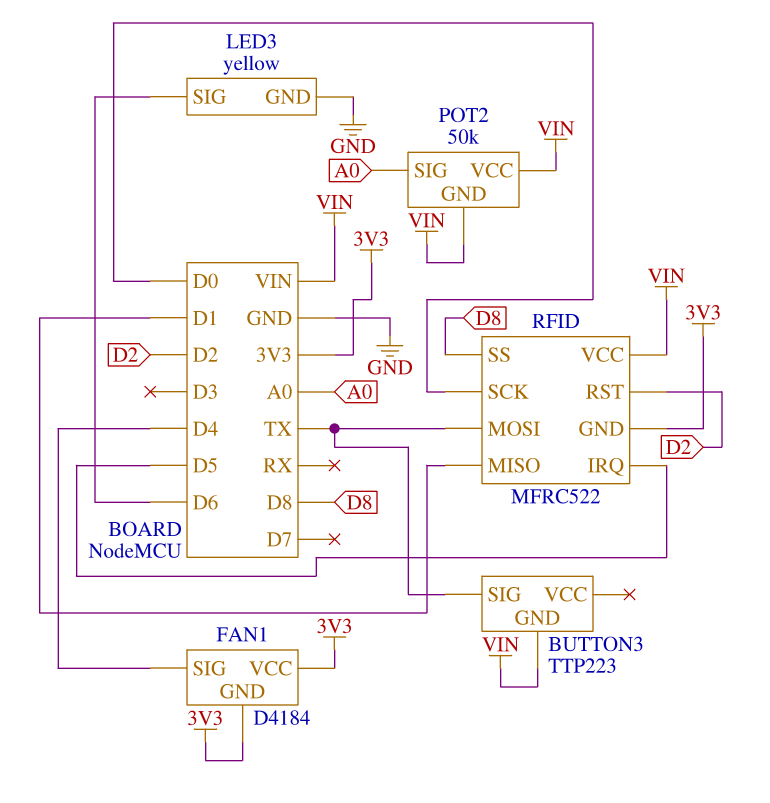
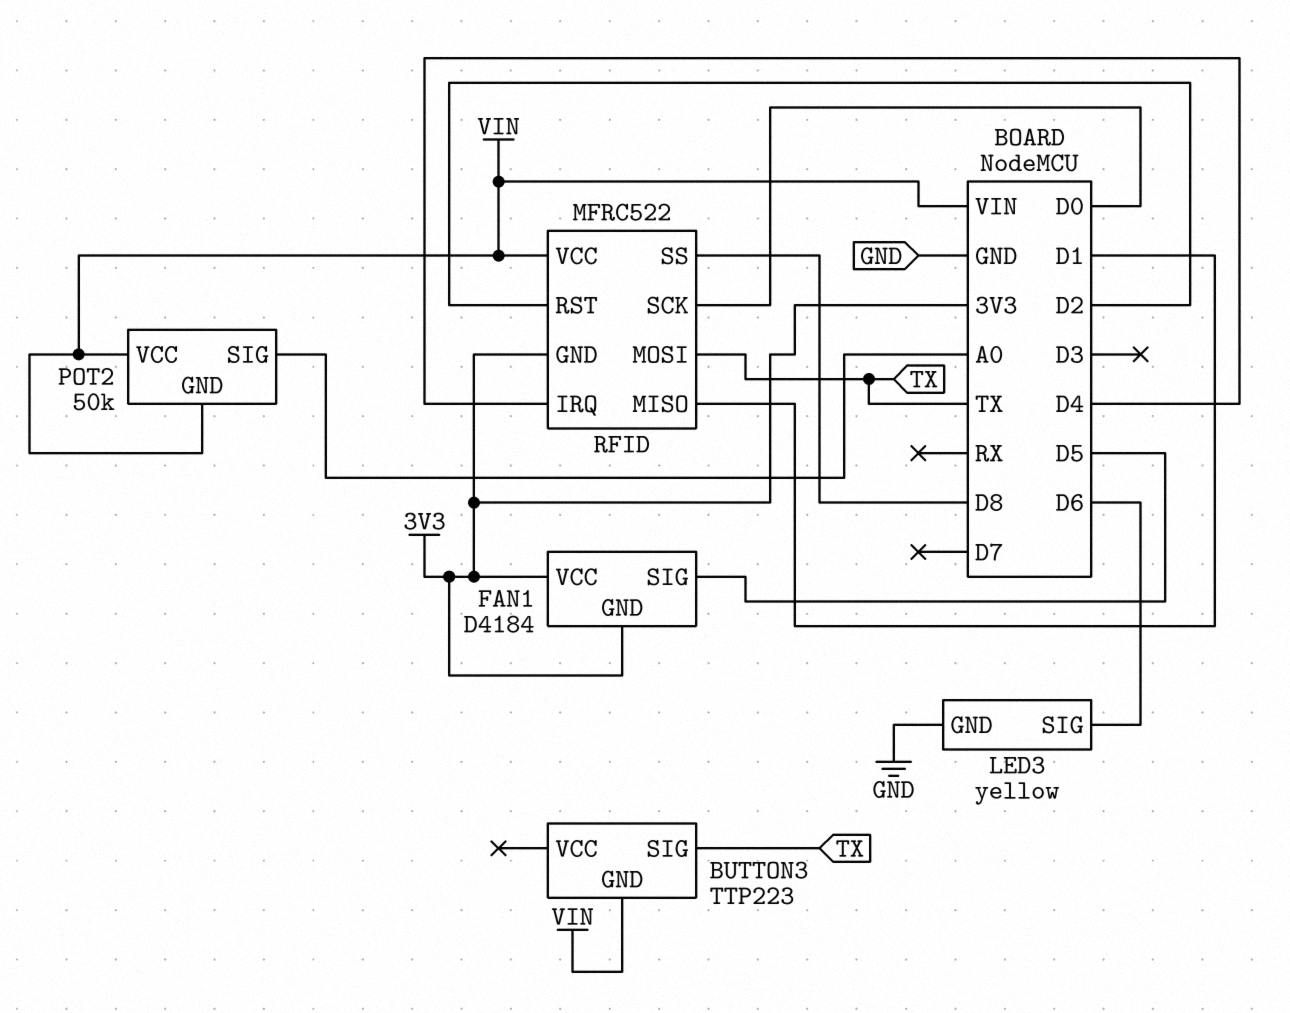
FAN1 pin SIG: D4 -> D5
RFID pin IRQ: D5 -> D4

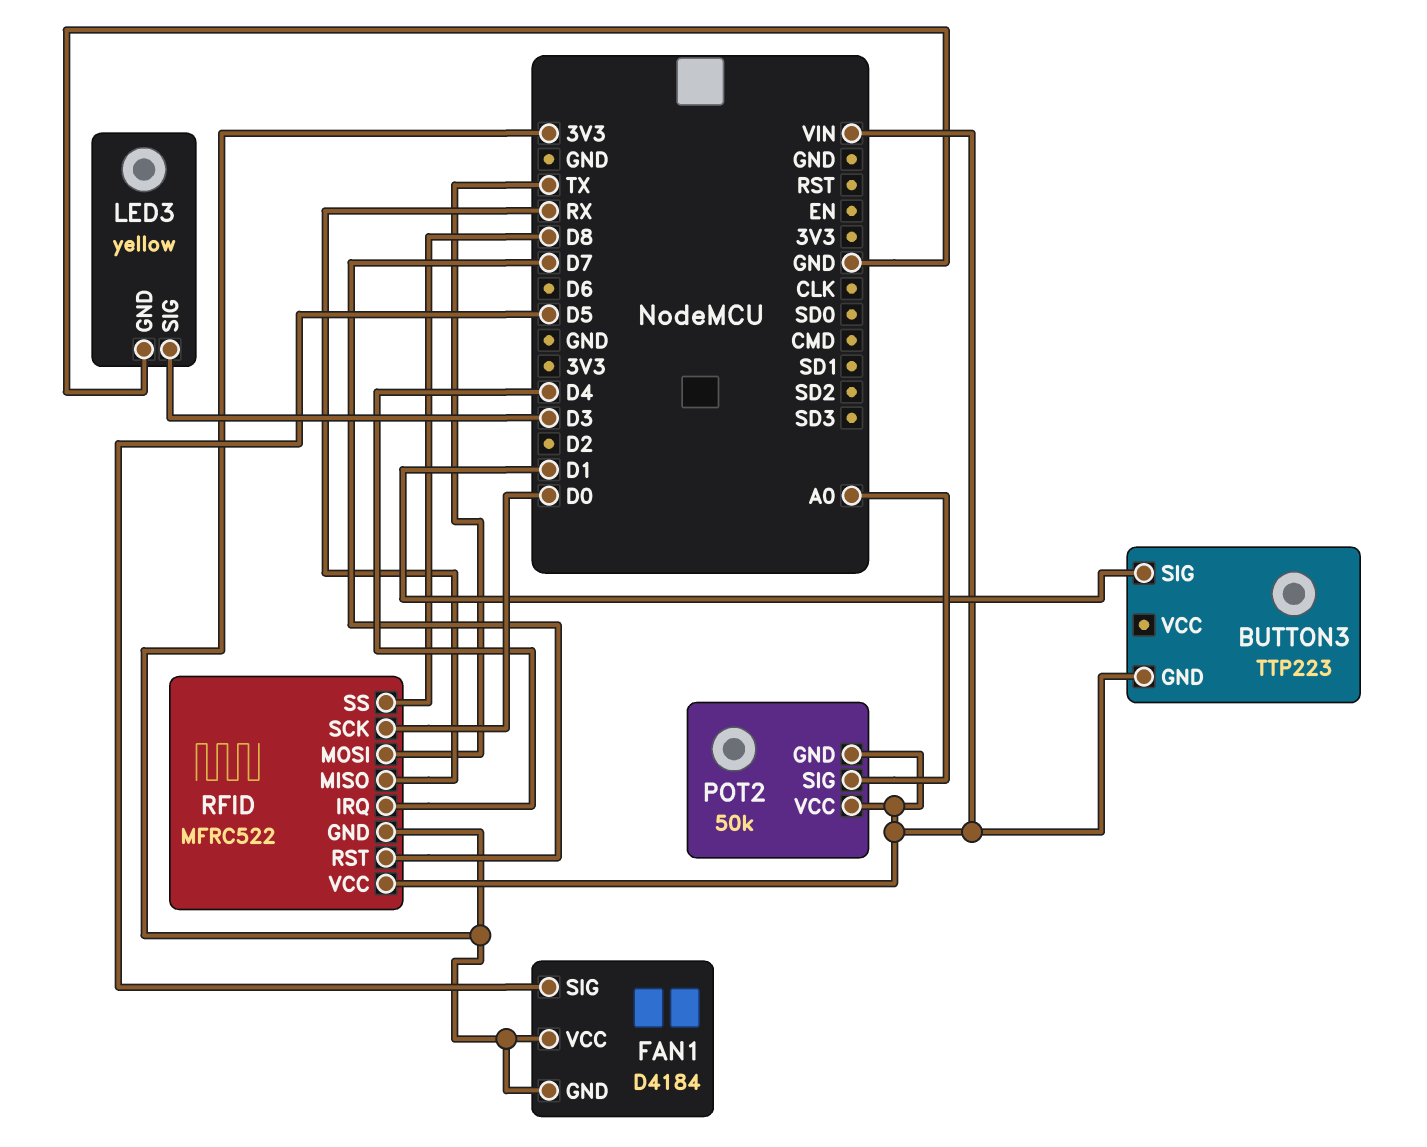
BUTTON3 pin SIG: TX -> D1
LED3 pin SIG: D6 -> D3
RFID pin MISO: D1 -> RX
RFID pin RST: D2 -> D7

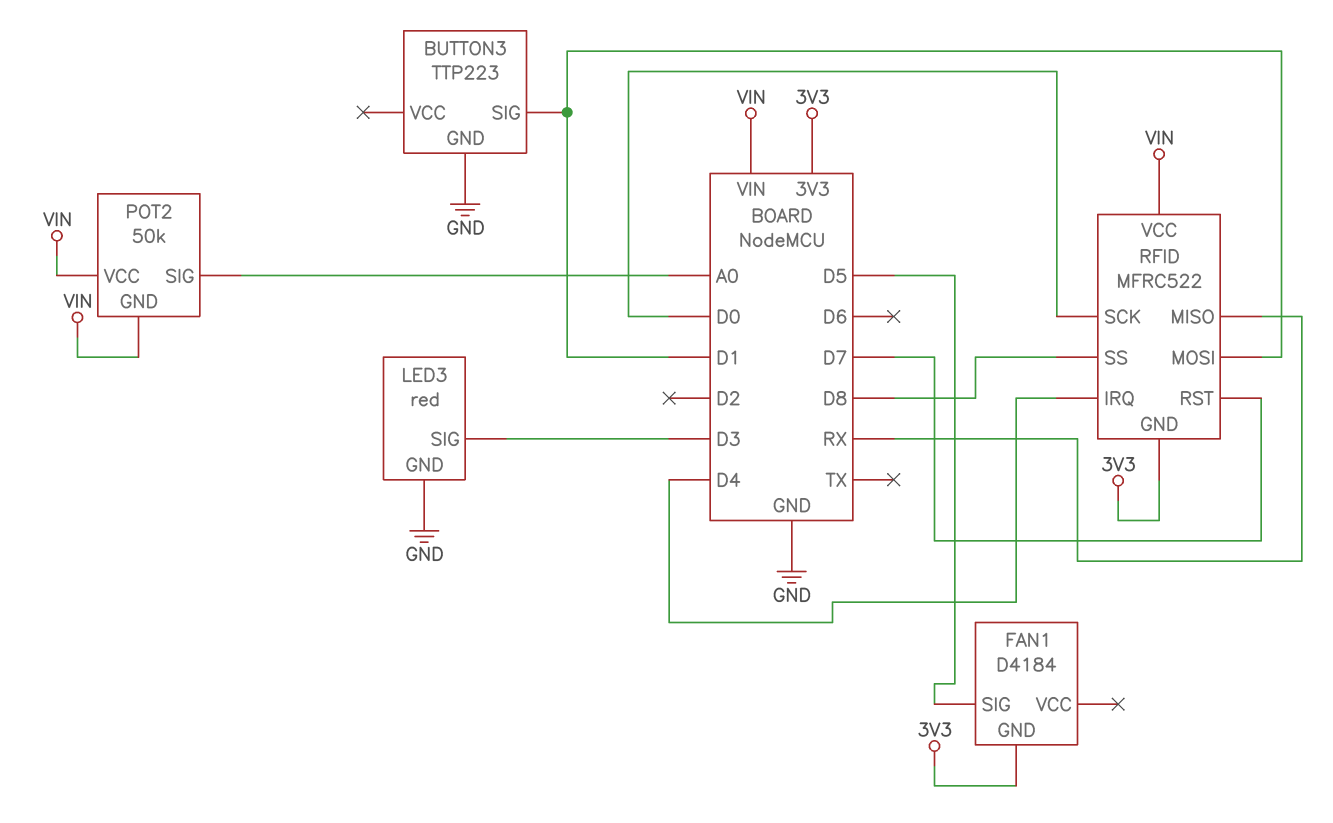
BUTTON3 pin GND: VIN -> GND
FAN1 pin VCC: 3V3 -> none
LED3: yellow -> red
RFID pin MOSI: TX -> D1

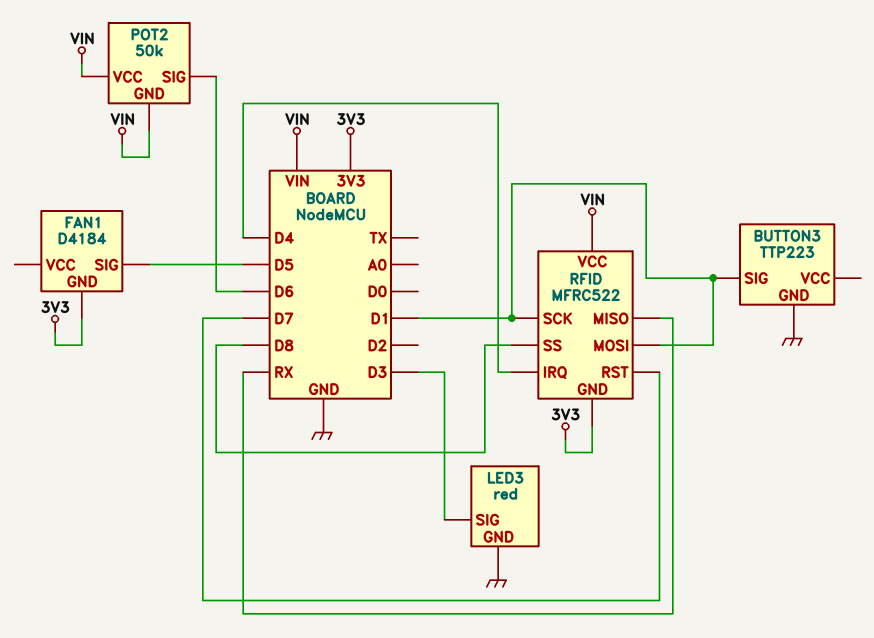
POT2 pin SIG: A0 -> D6
RFID pin SCK: D0 -> D1

